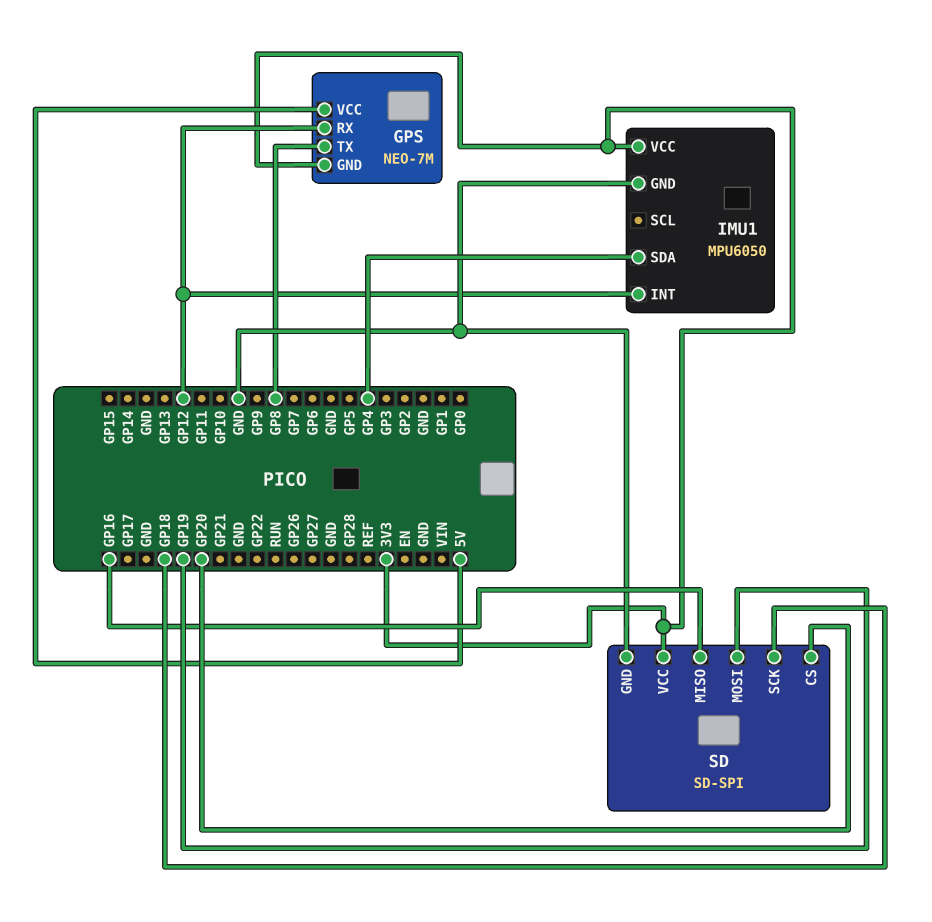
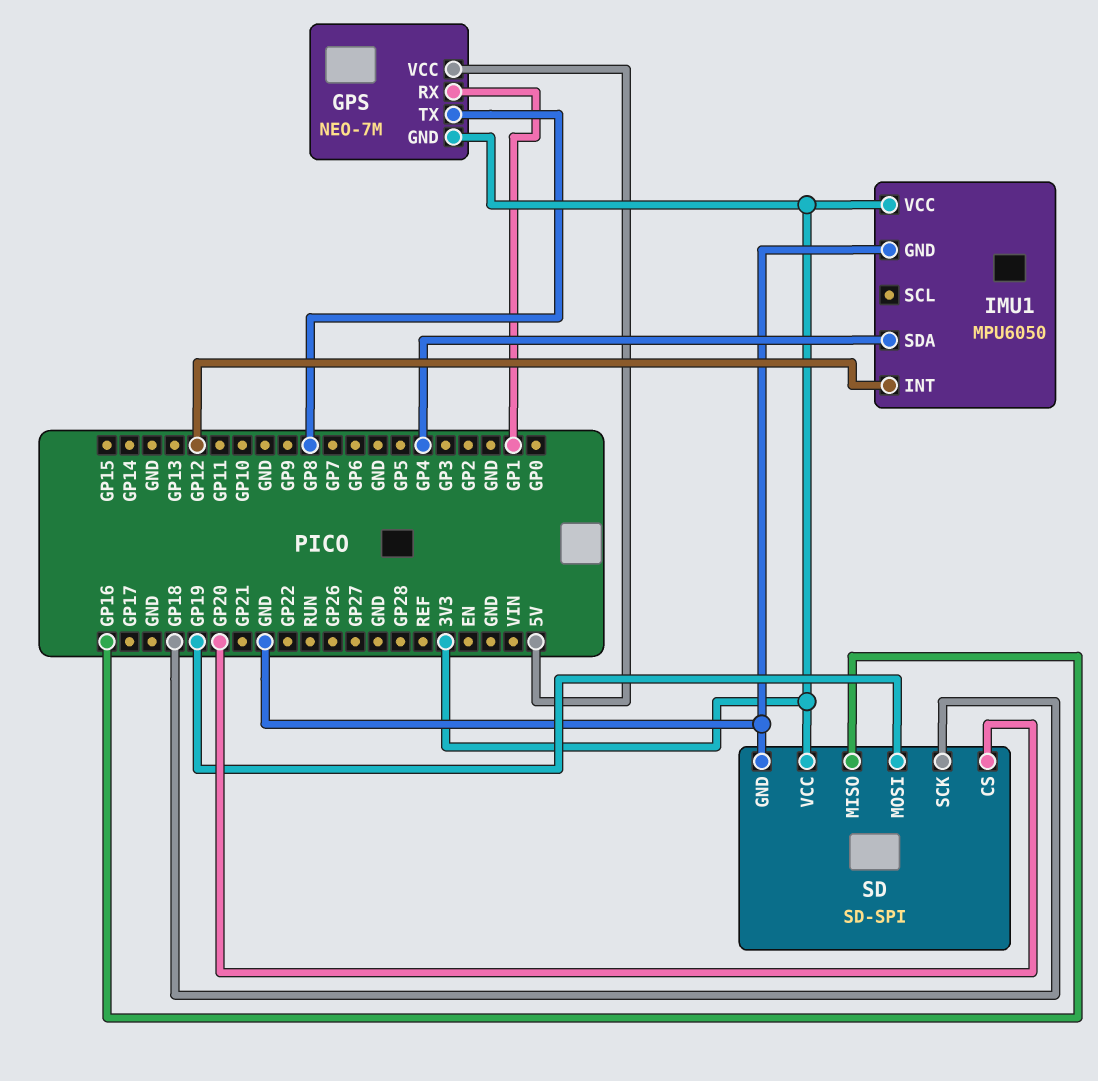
GPS pin RX: GP12 -> GP1

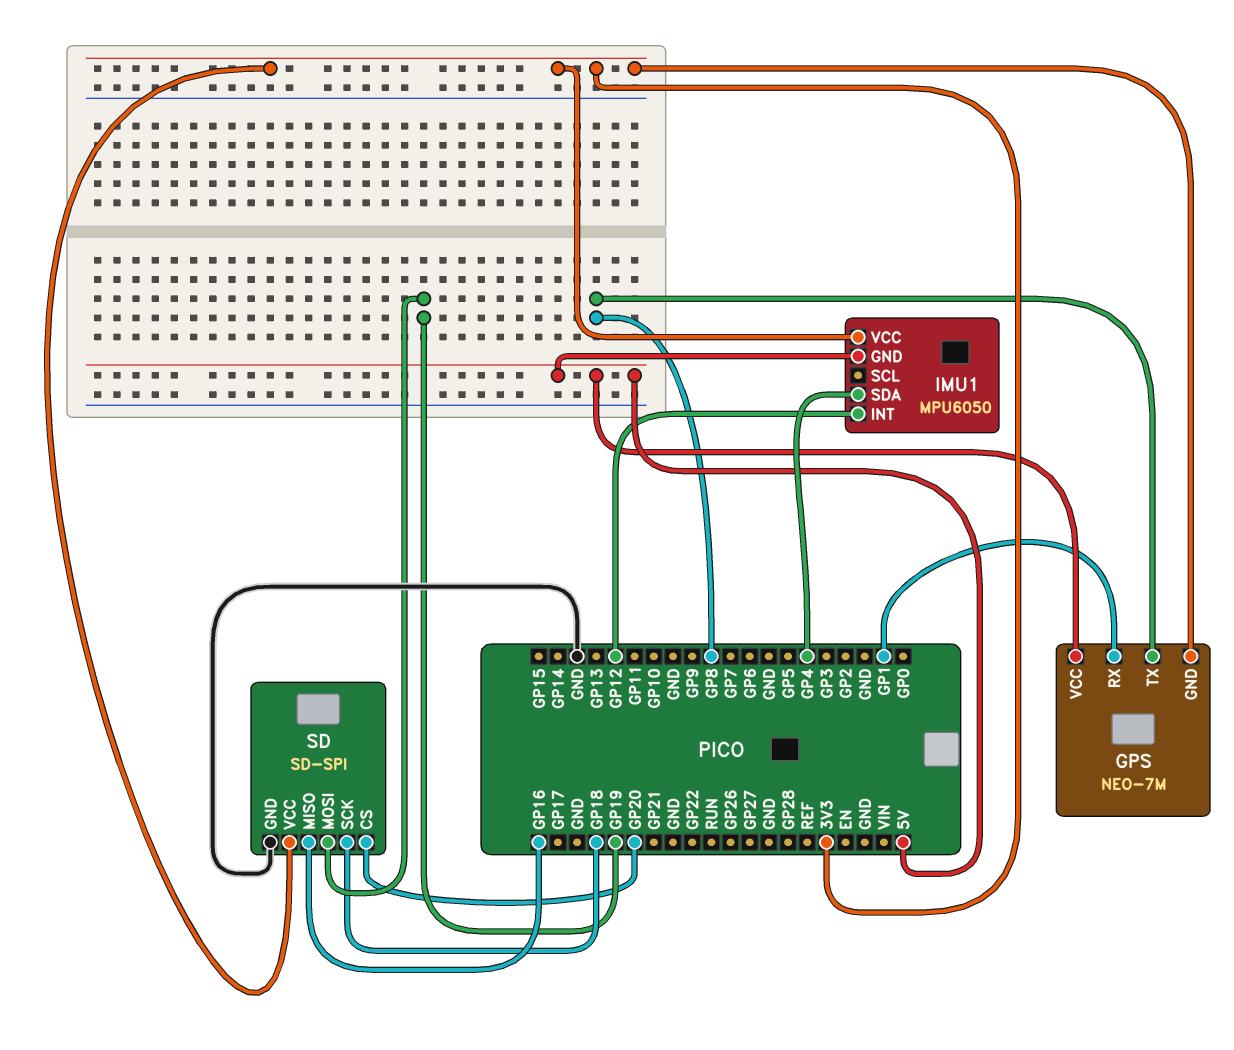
IMU1 pin GND: GND -> 5V

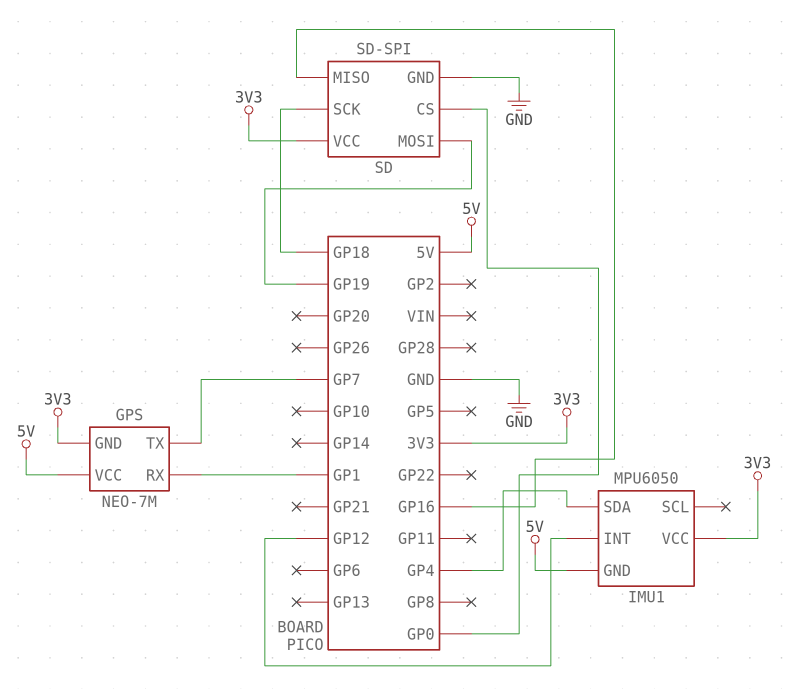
GPS pin TX: GP8 -> GP7
SD pin CS: GP20 -> GP0

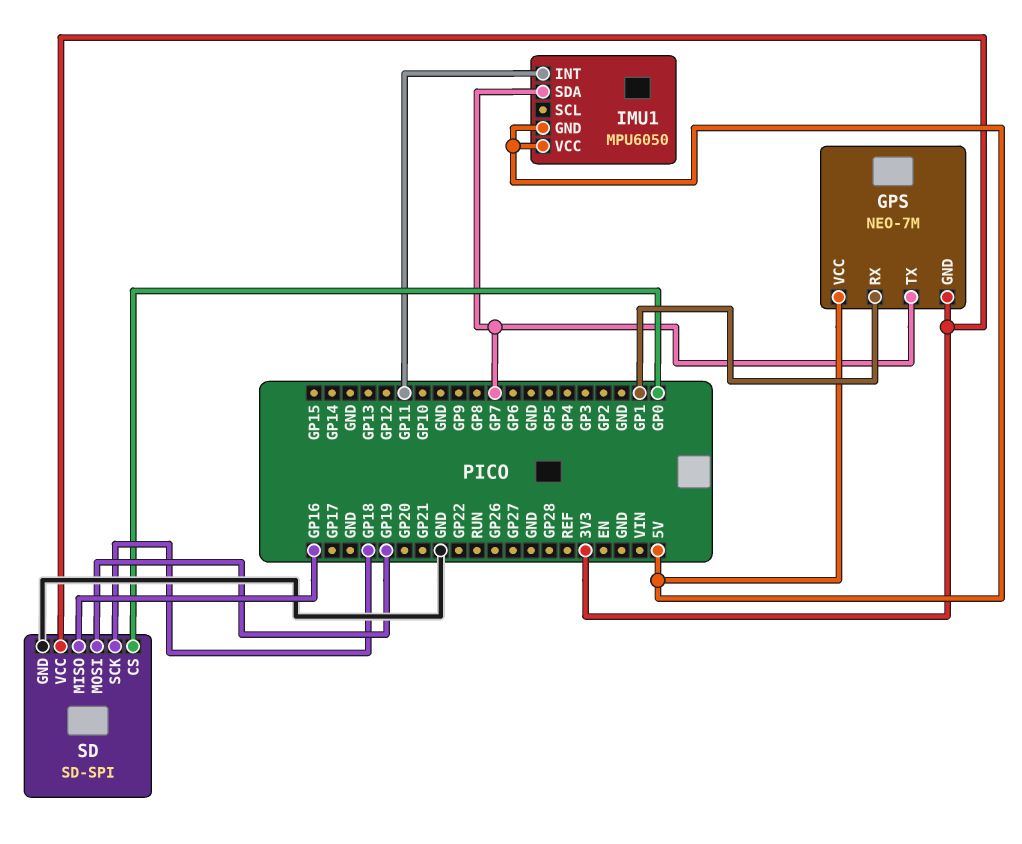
IMU1 pin INT: GP12 -> GP11
IMU1 pin SDA: GP4 -> GP7
IMU1 pin VCC: 3V3 -> 5V

